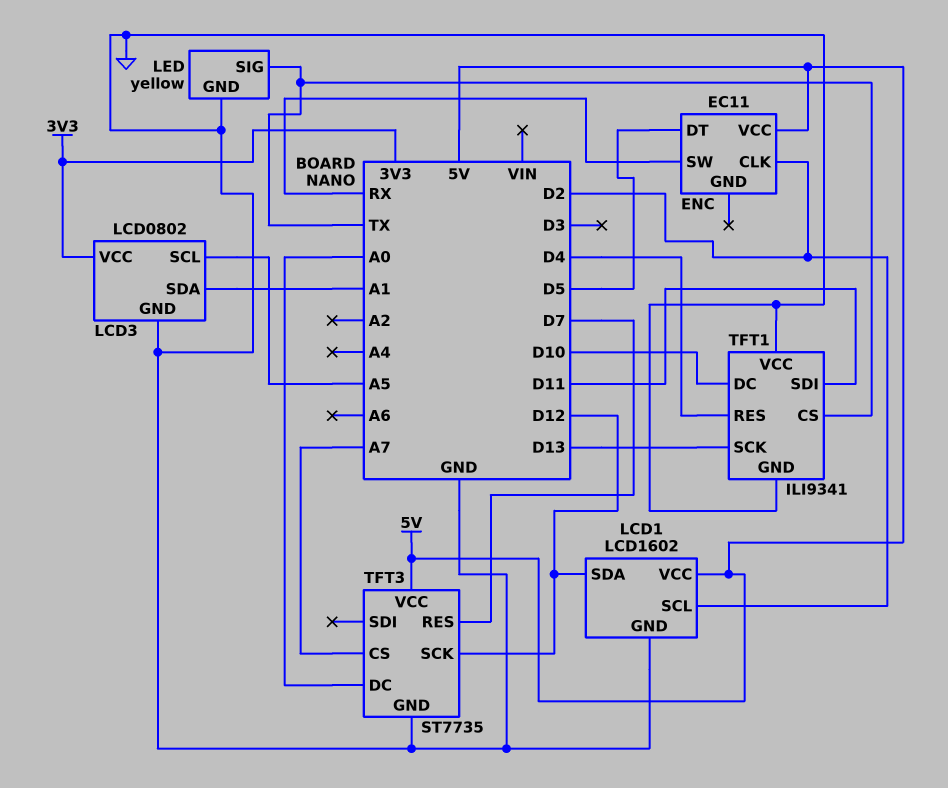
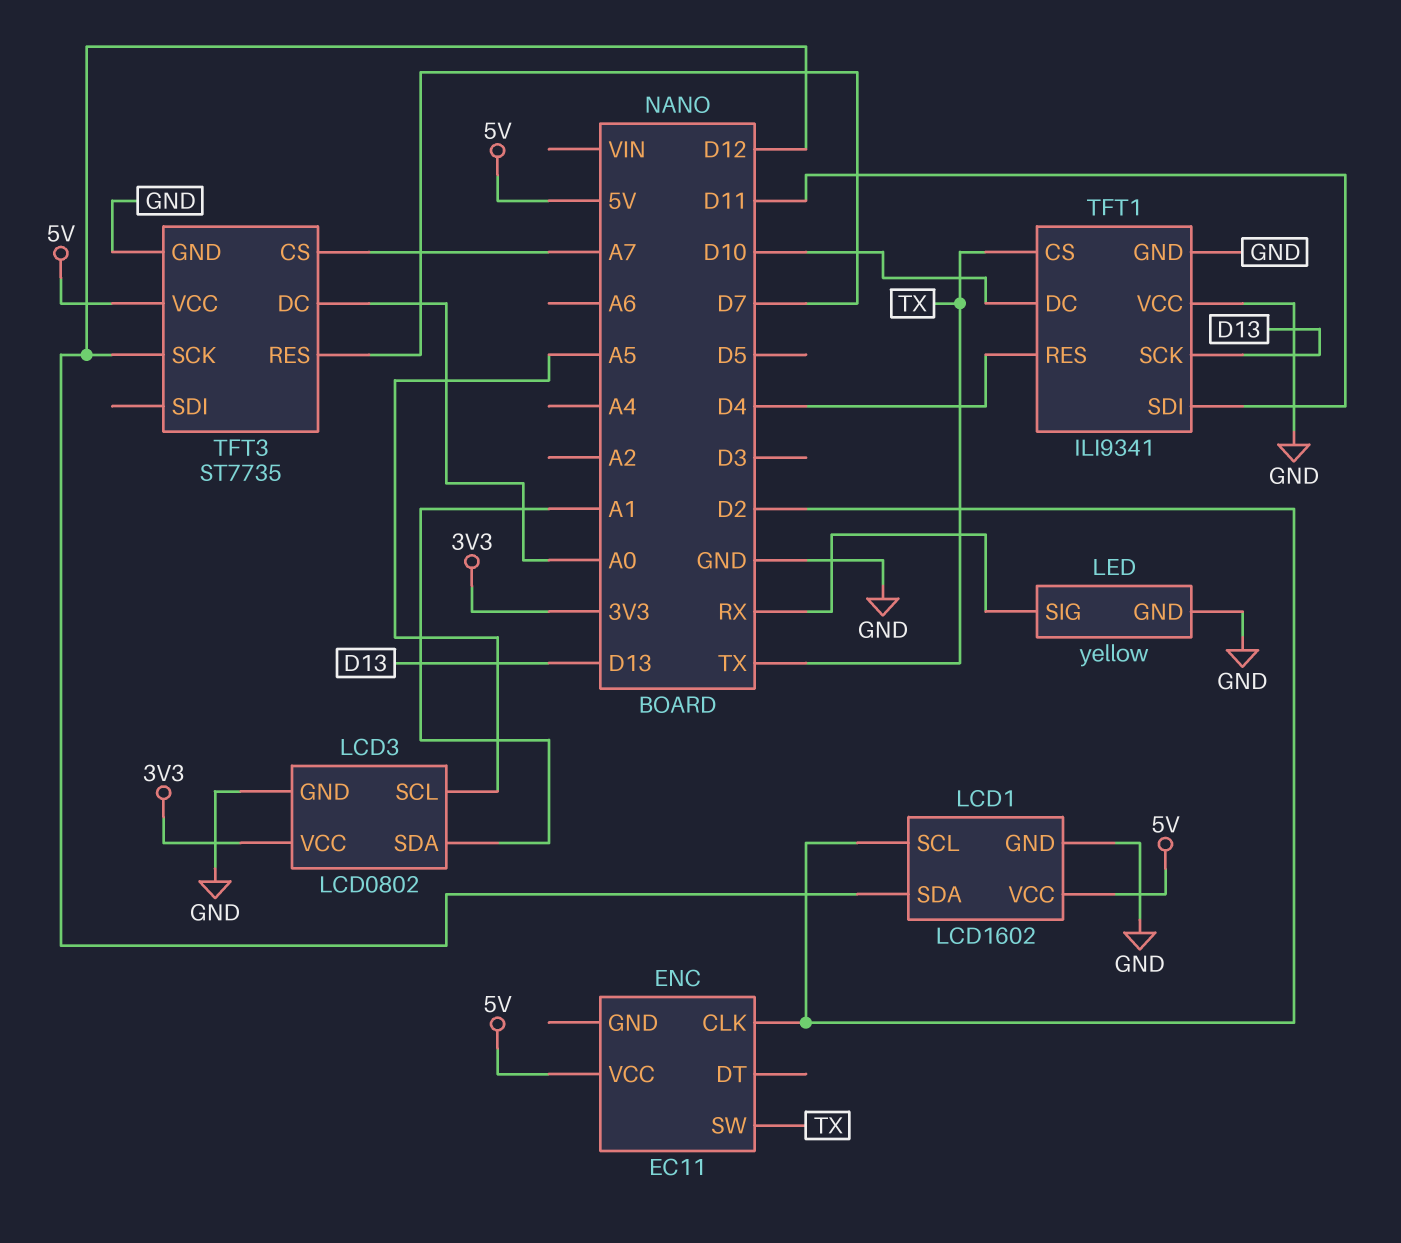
ENC pin DT: D5 -> none
ENC pin SW: RX -> TX
LED pin SIG: TX -> RX

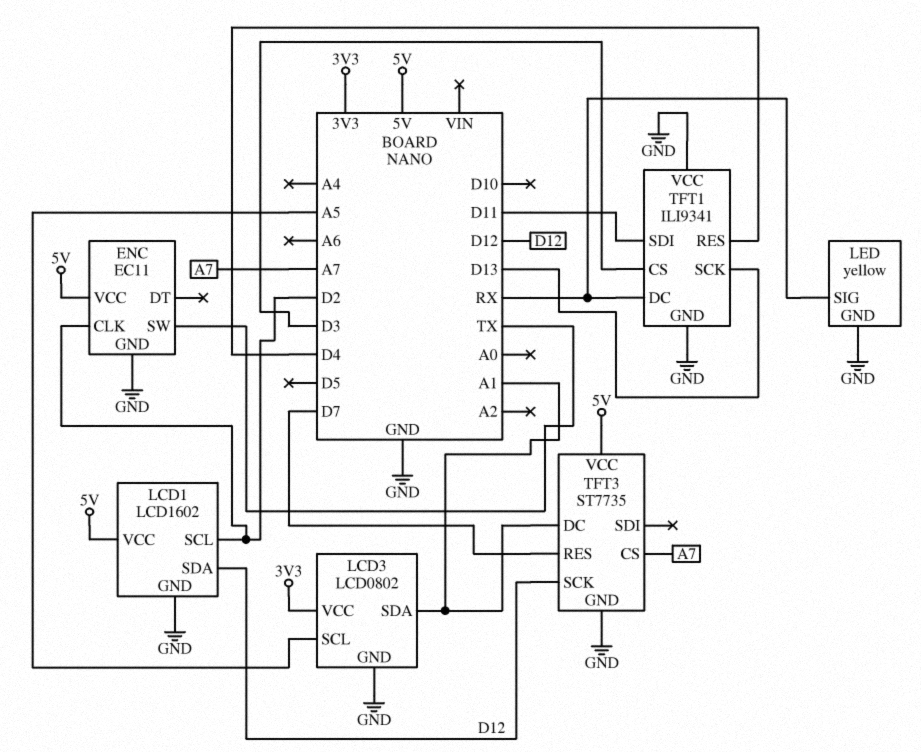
ENC pin GND: none -> GND
TFT1 pin CS: TX -> D3
TFT1 pin DC: D10 -> RX
TFT3 pin DC: A0 -> A1

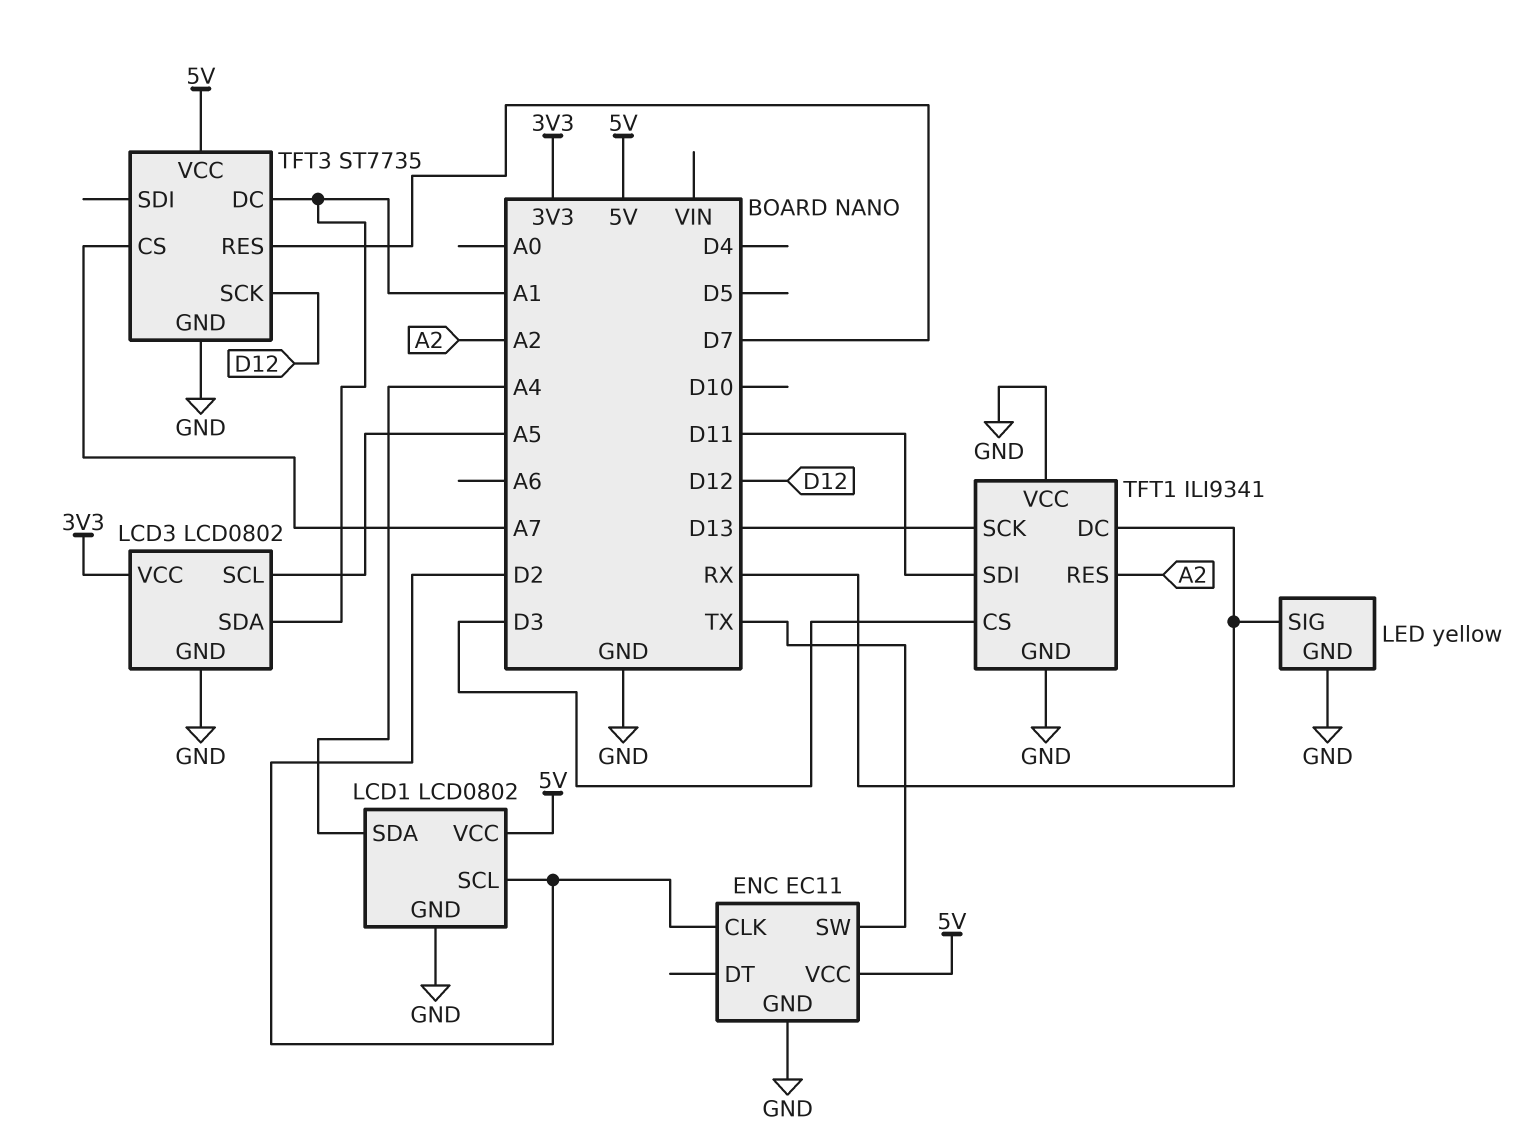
LCD1: LCD1602 -> LCD0802
LCD1 pin SDA: D12 -> A4
TFT1 pin RES: D4 -> A2

